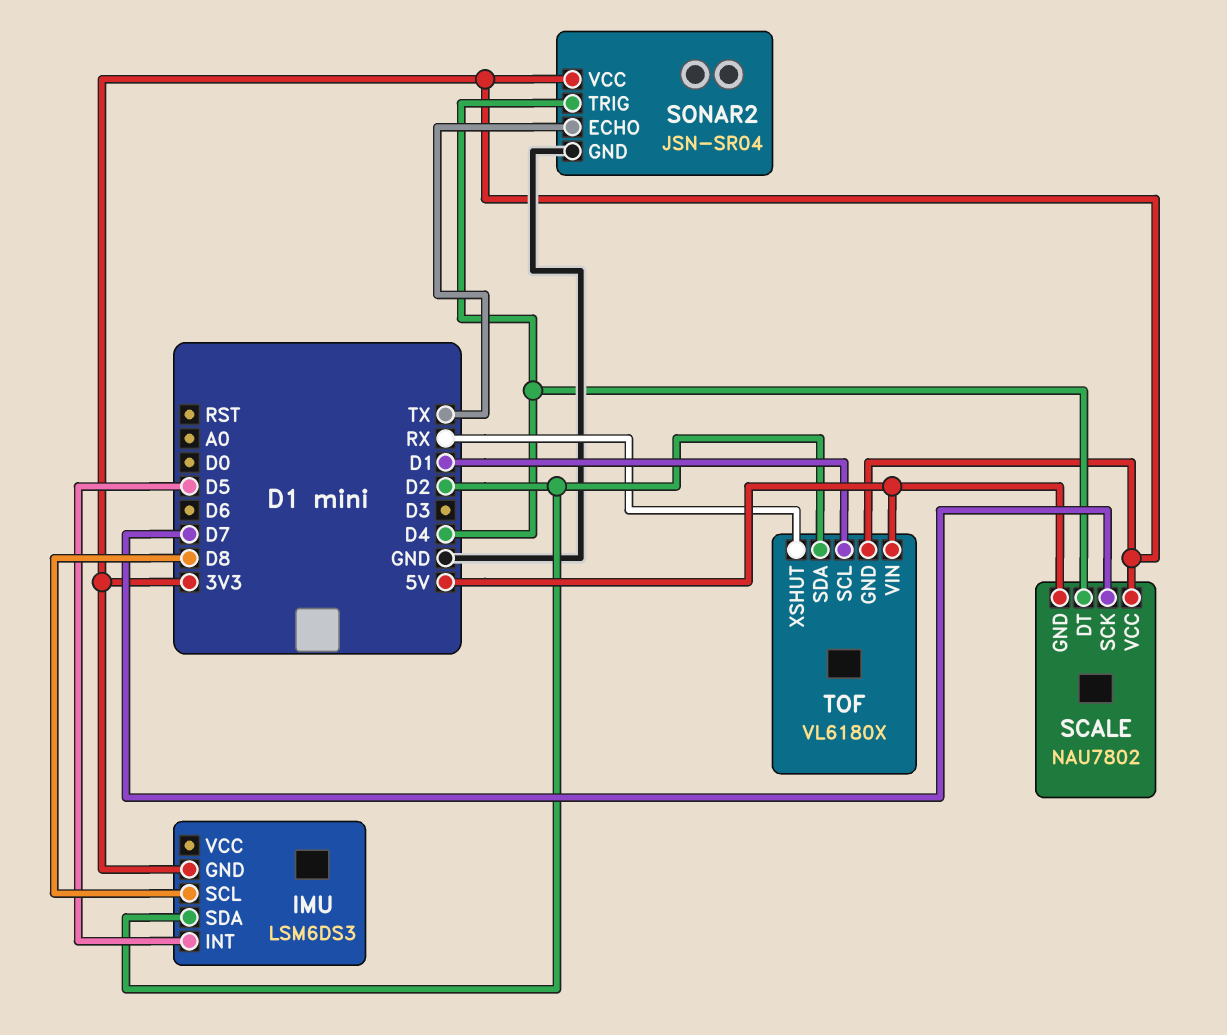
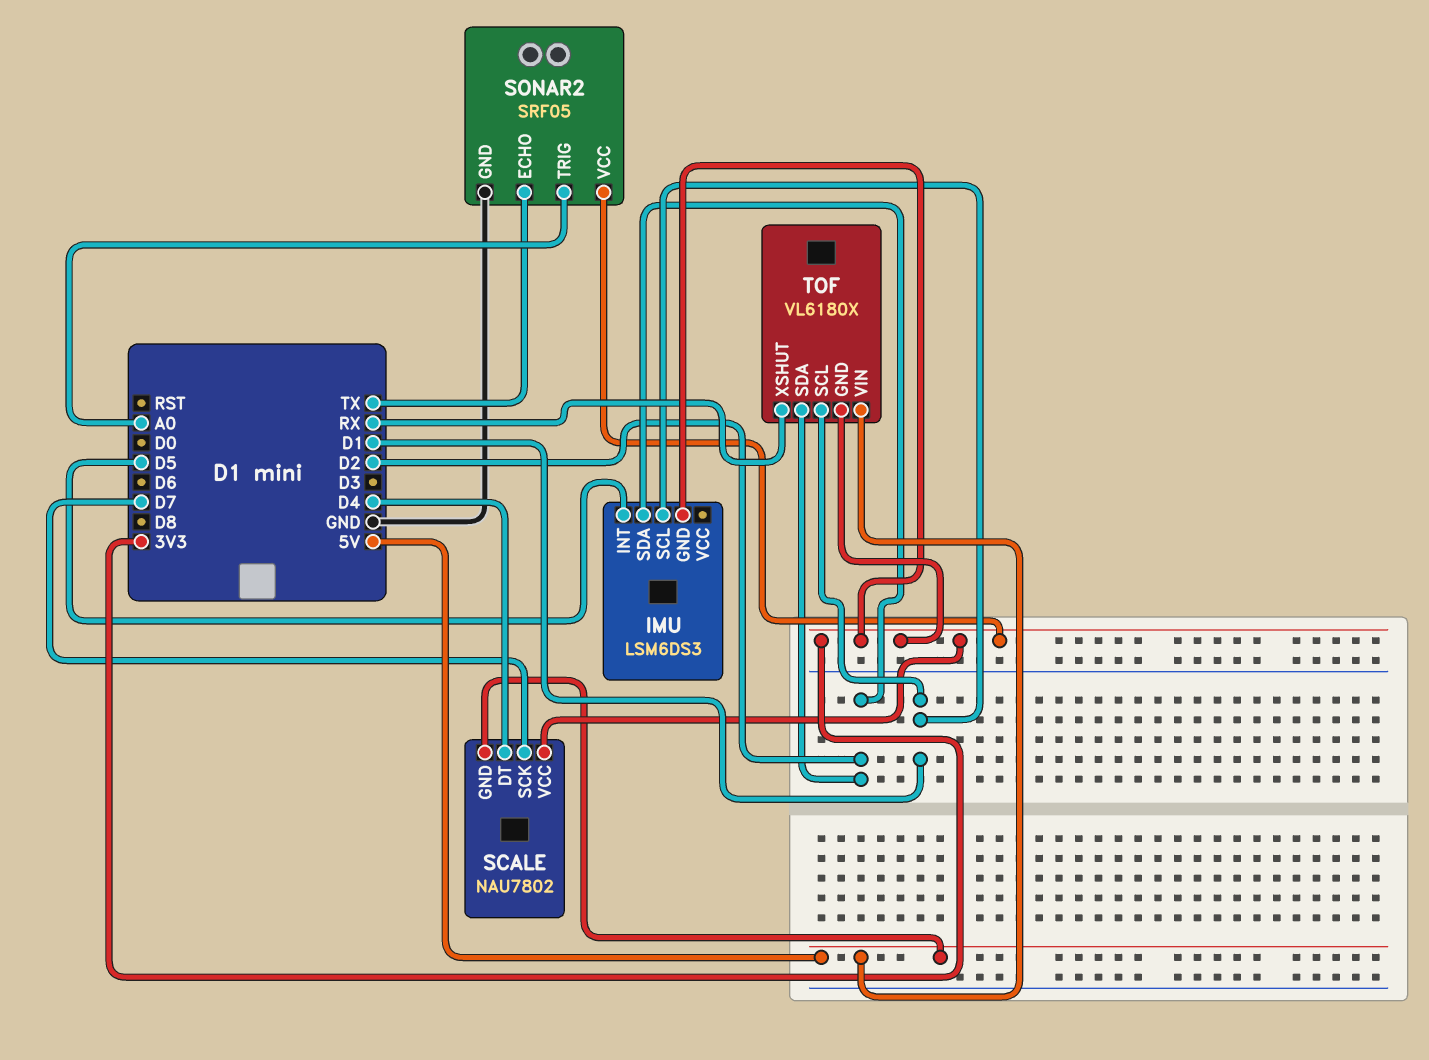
IMU pin SCL: D8 -> D1
SONAR2: JSN-SR04 -> SRF05
SONAR2 pin TRIG: D4 -> A0

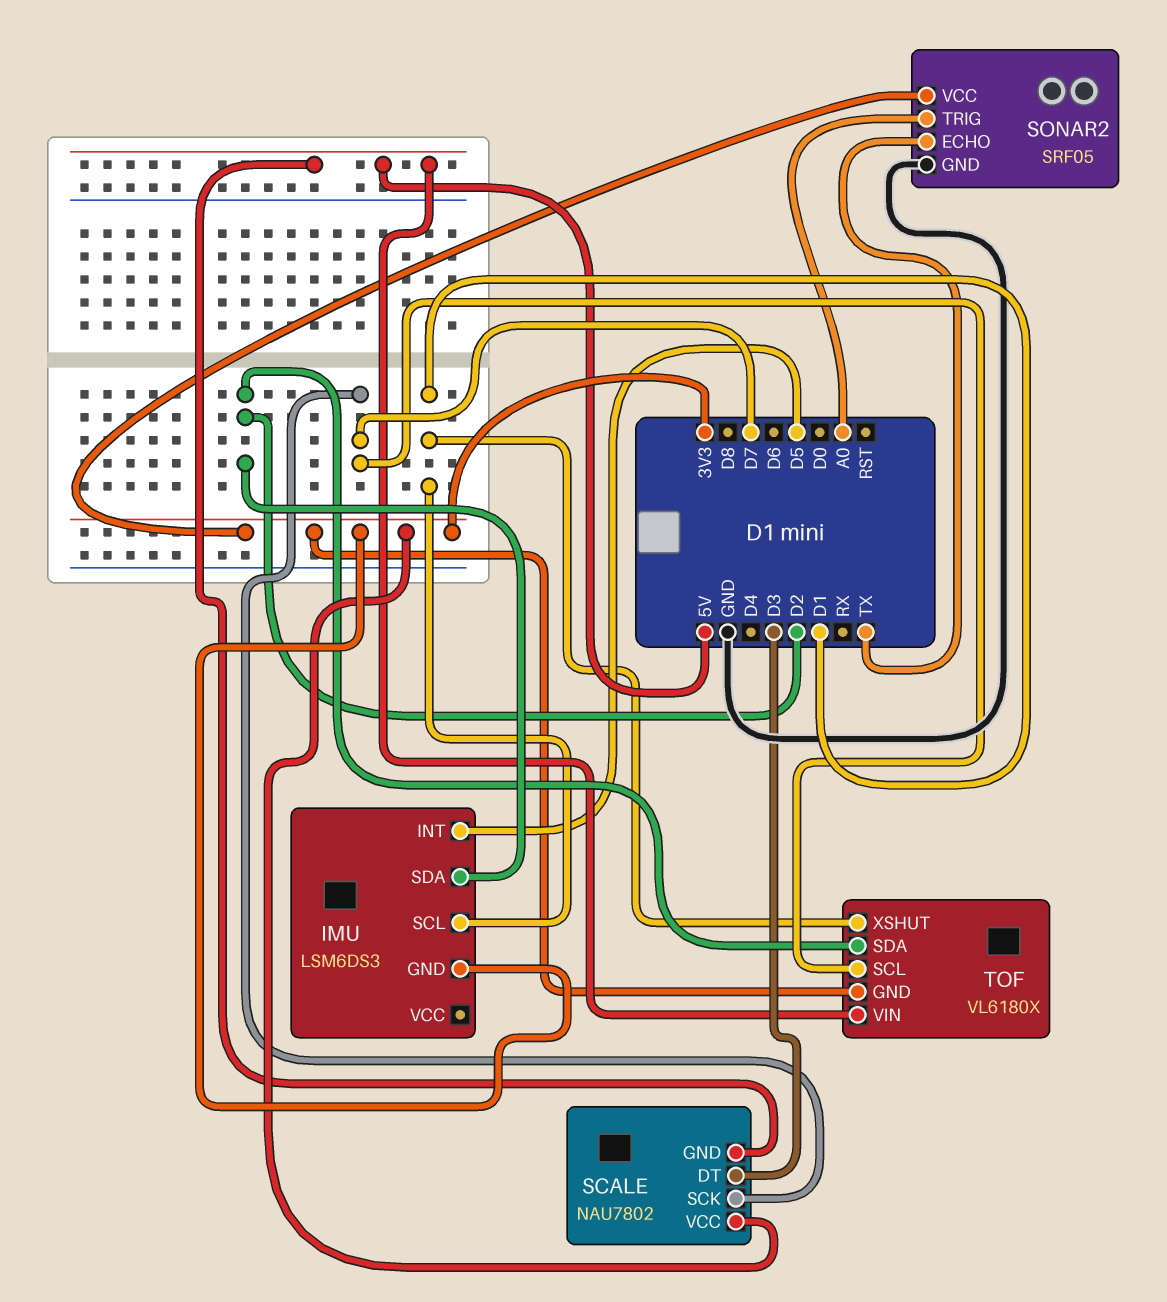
SCALE pin DT: D4 -> D3
TOF pin SCL: D1 -> D7
TOF pin XSHUT: RX -> D1

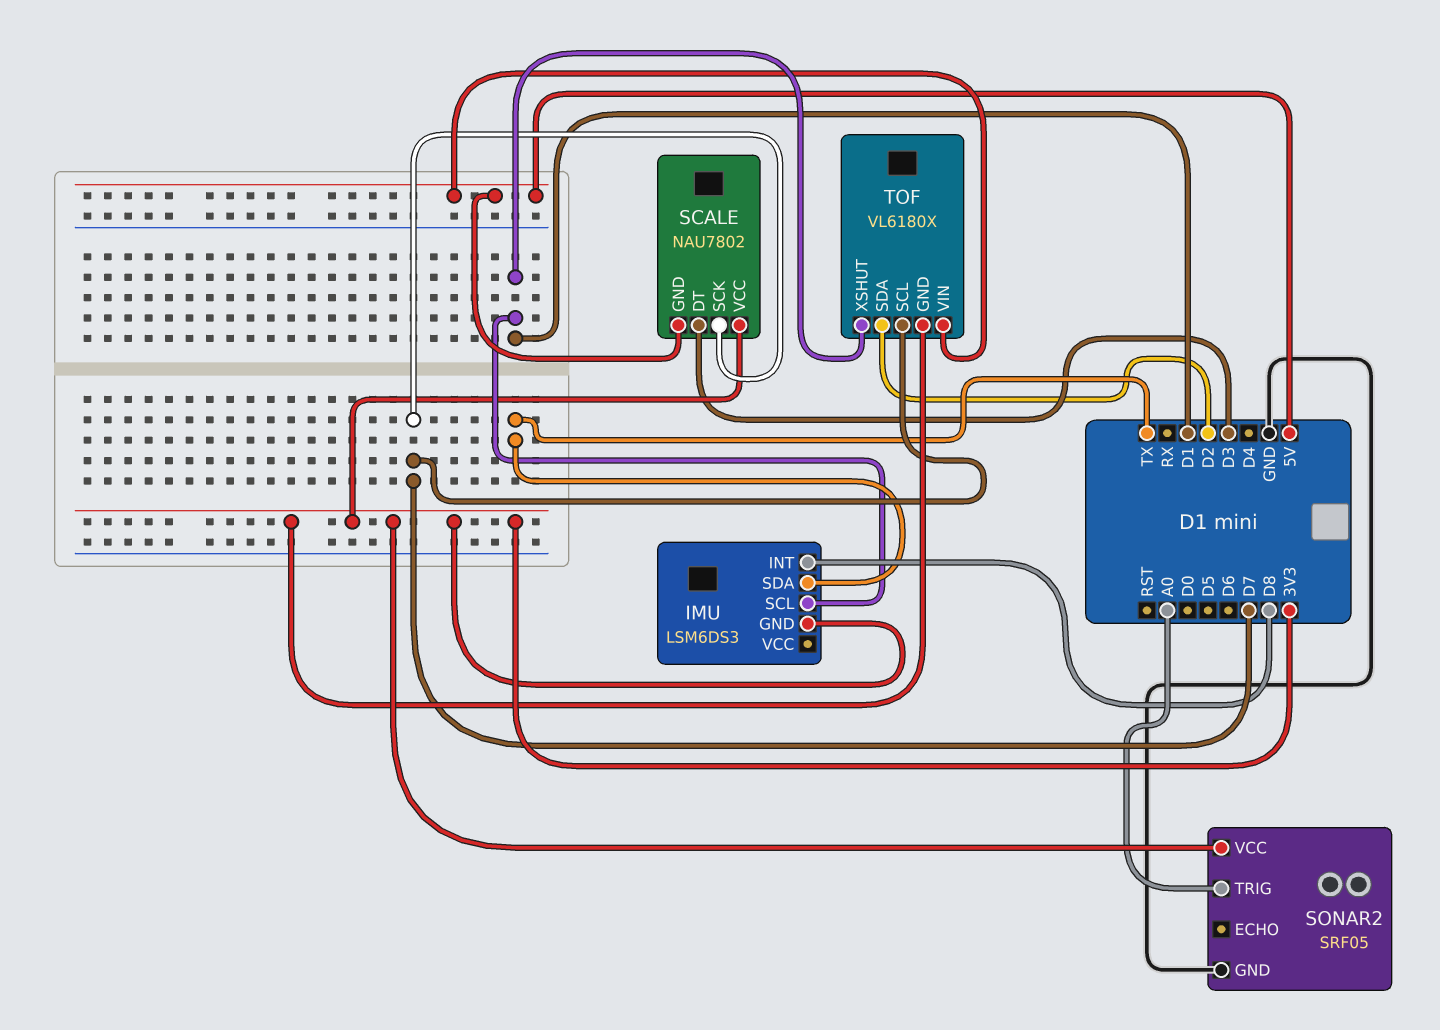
IMU pin INT: D5 -> D8
IMU pin SDA: D2 -> TX
SONAR2 pin ECHO: TX -> none

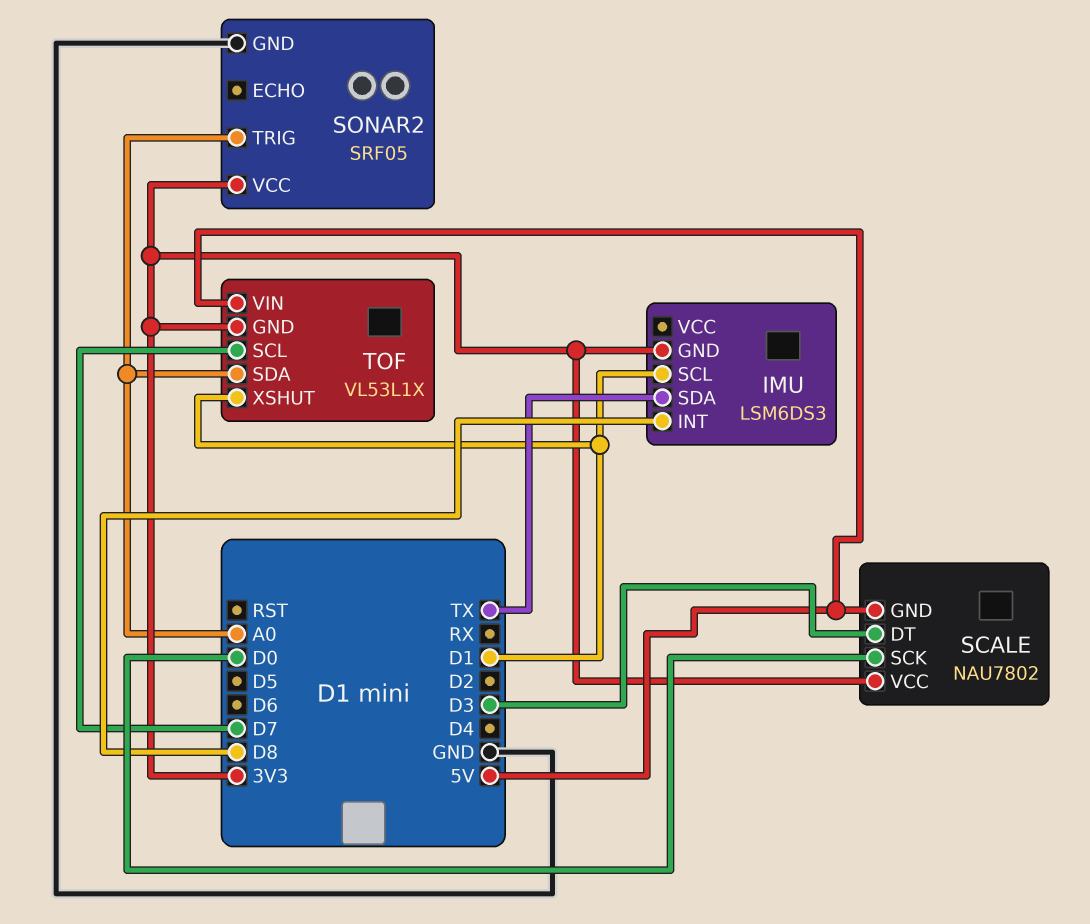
SCALE pin SCK: D7 -> D0
TOF: VL6180X -> VL53L1X
TOF pin SDA: D2 -> A0

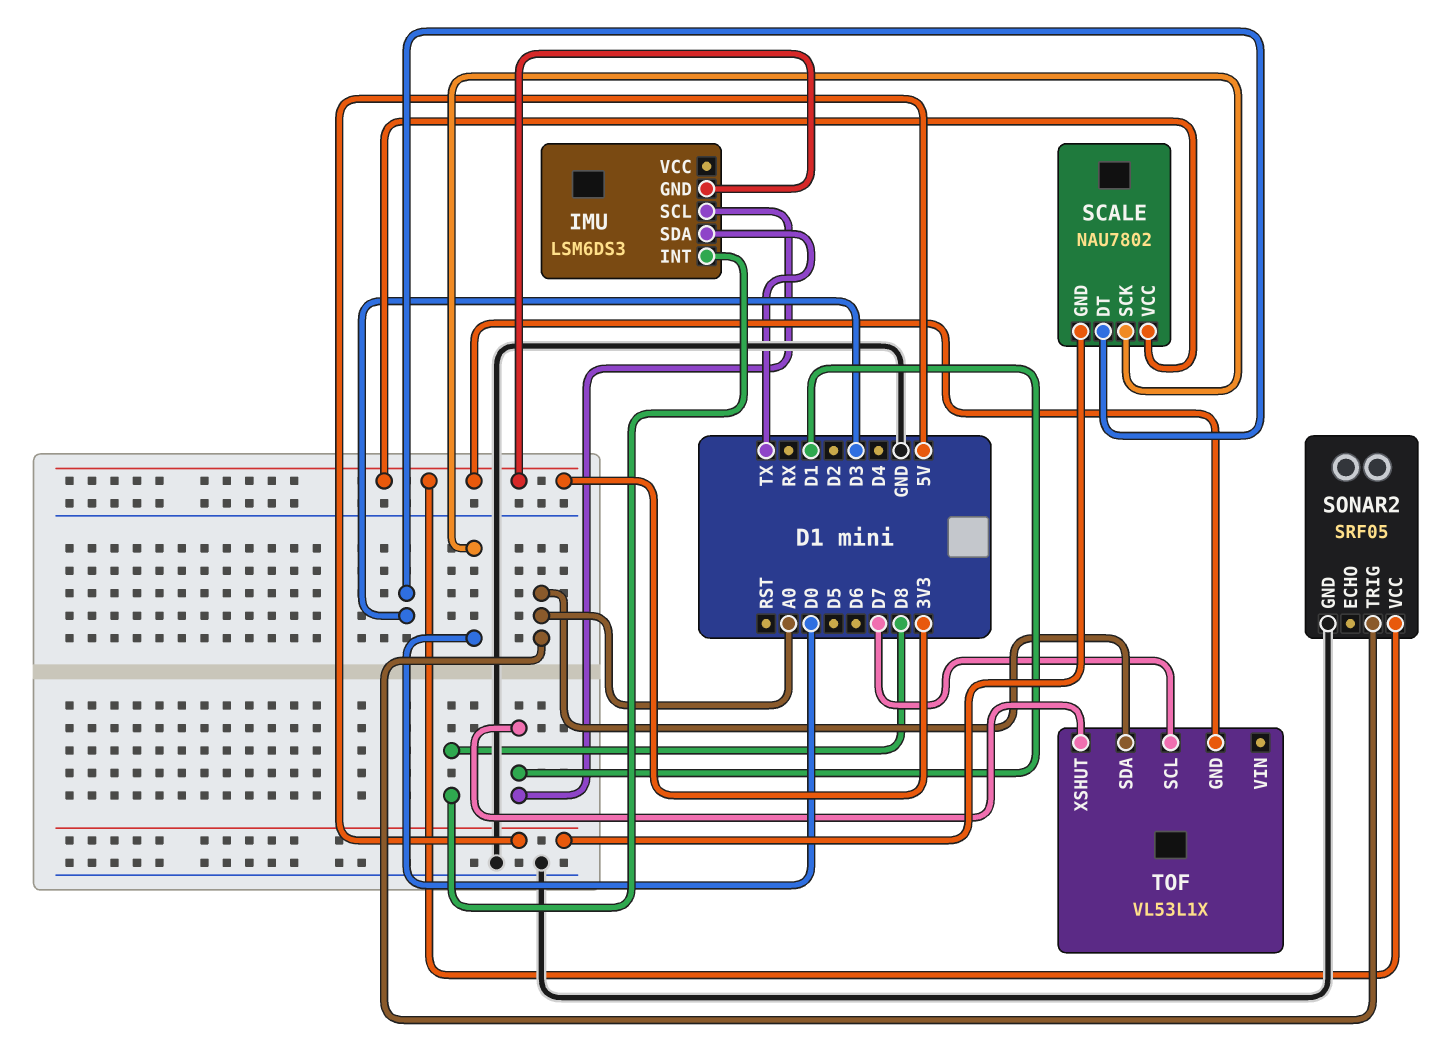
TOF pin VIN: 5V -> none

